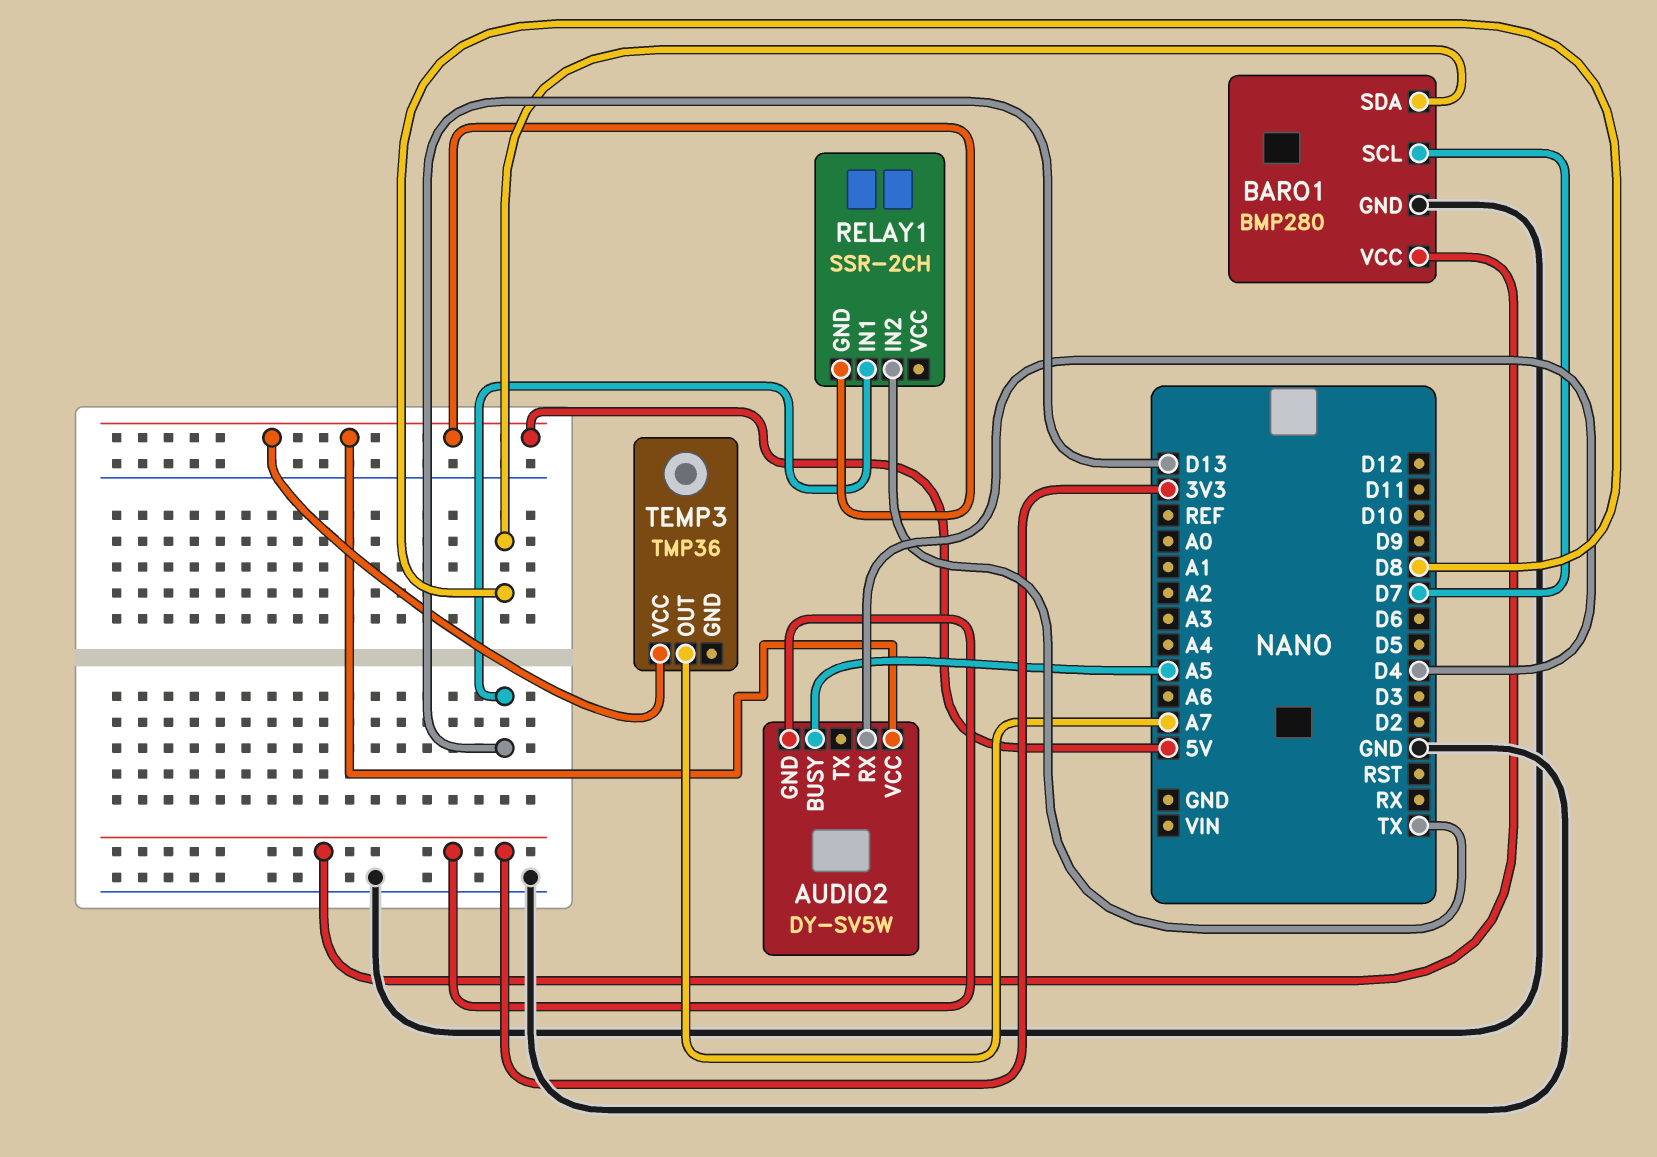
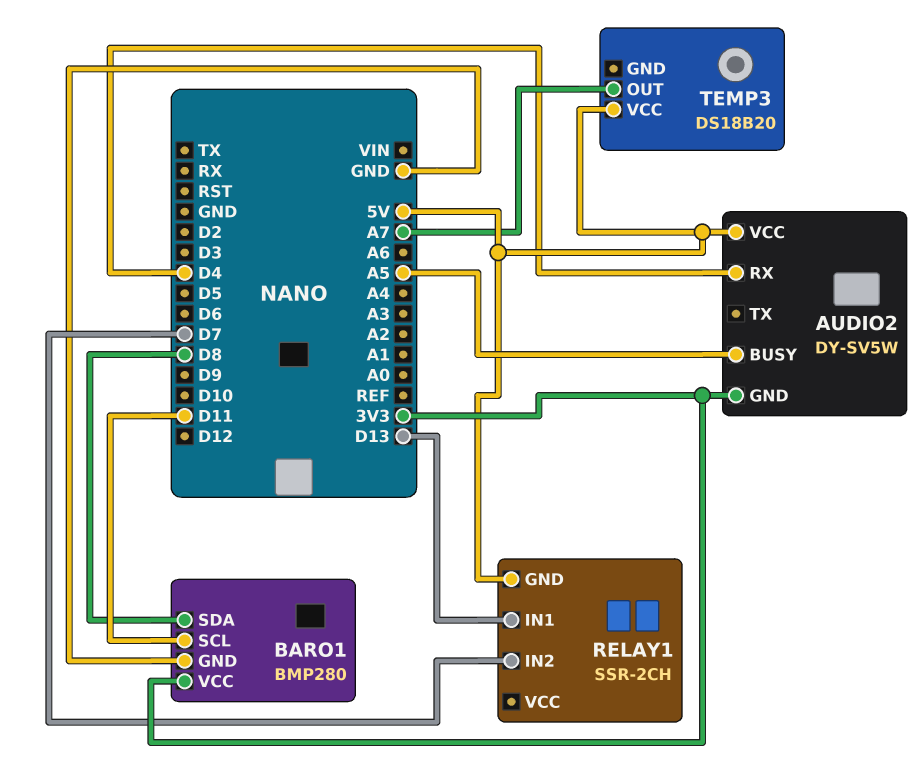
BARO1 pin SCL: D7 -> D11
RELAY1 pin IN2: TX -> D7
TEMP3: TMP36 -> DS18B20

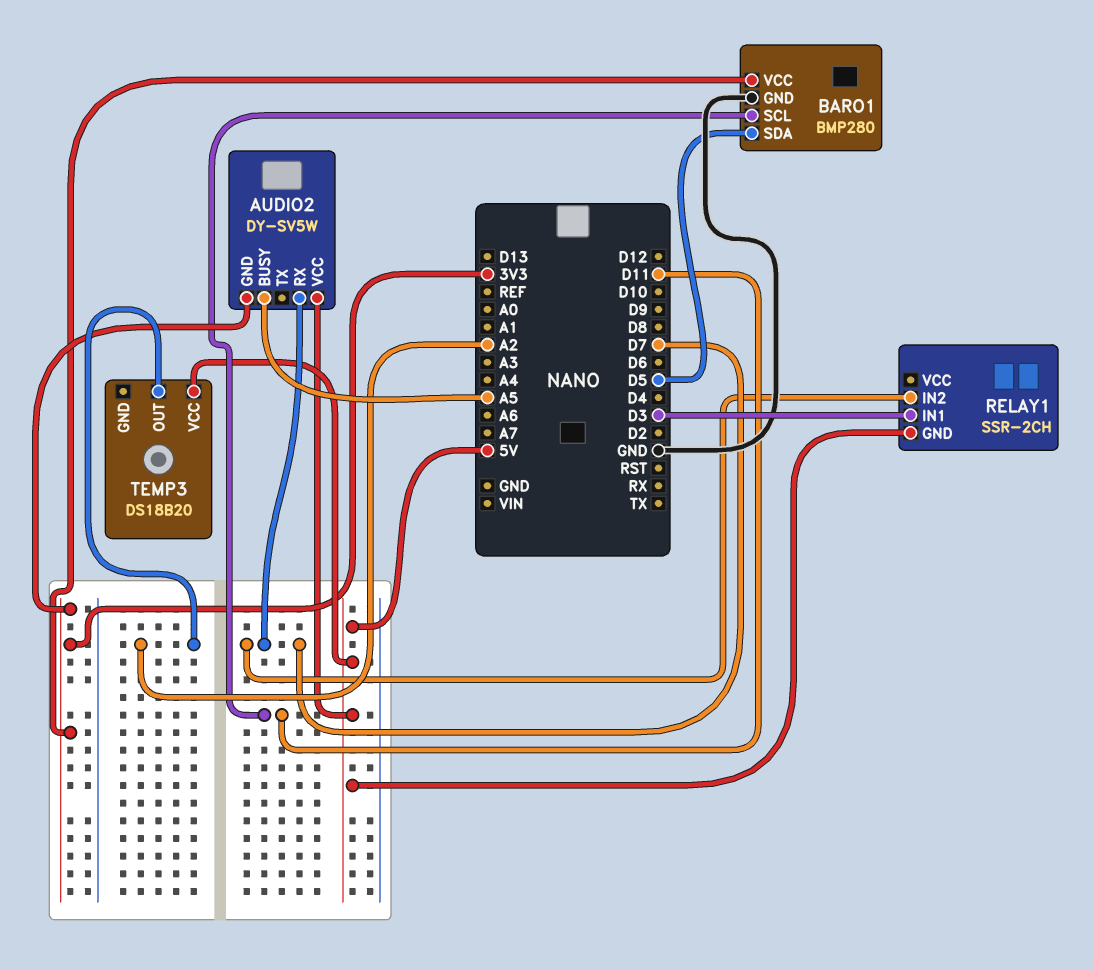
AUDIO2 pin RX: D4 -> D7
BARO1 pin SDA: D8 -> D5
RELAY1 pin IN1: D13 -> D3
TEMP3 pin OUT: A7 -> A2

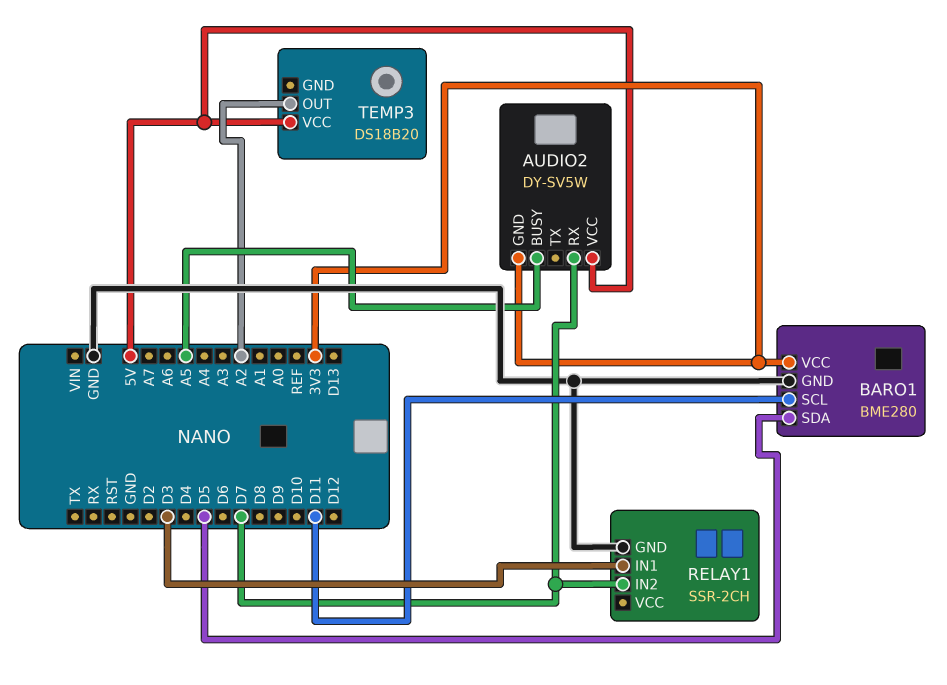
BARO1: BMP280 -> BME280
RELAY1 pin GND: 5V -> GND

